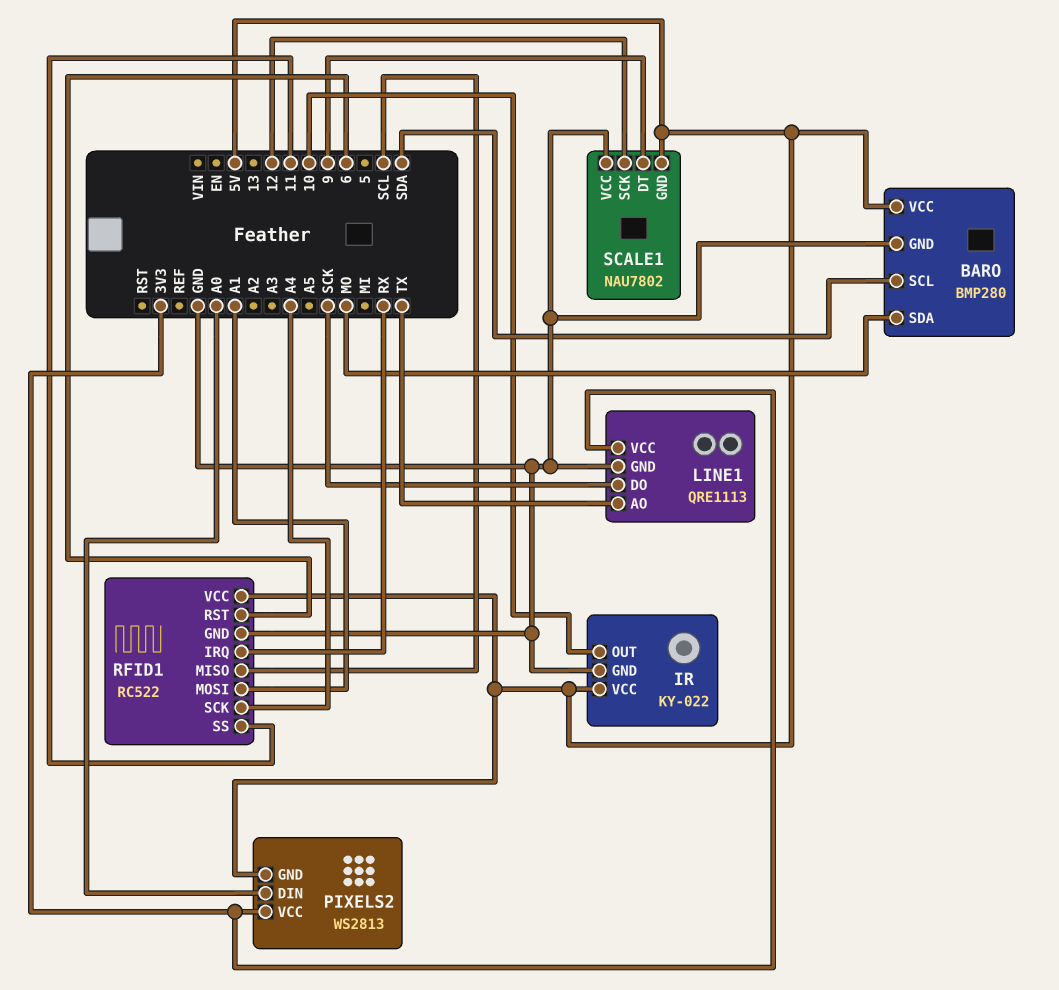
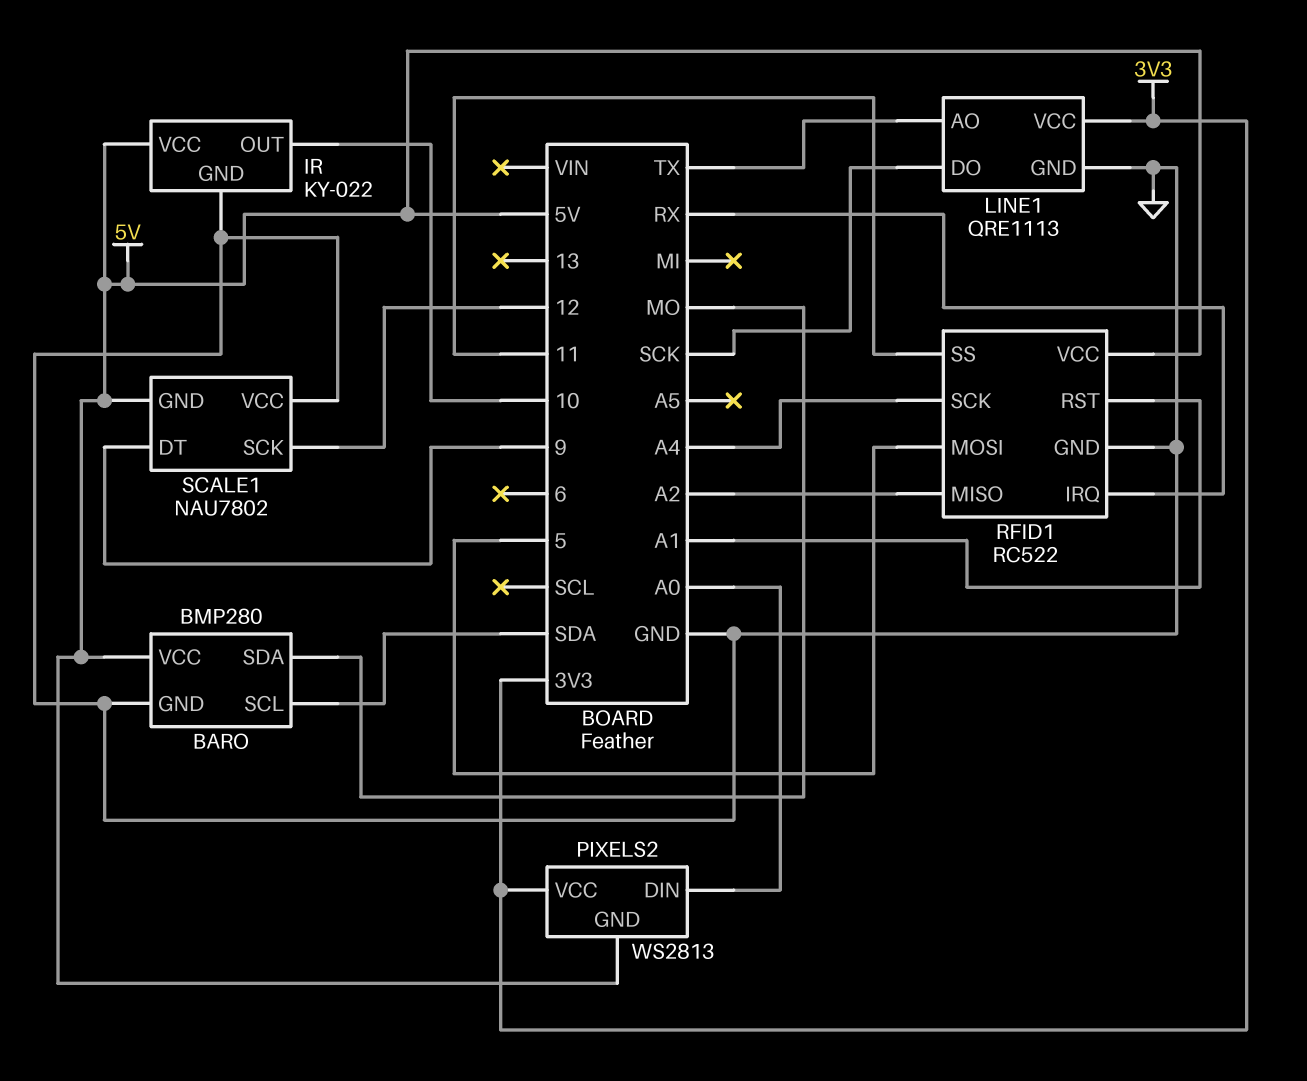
RFID1 pin MISO: SCL -> A2
RFID1 pin MOSI: A1 -> 5
RFID1 pin RST: 6 -> A1

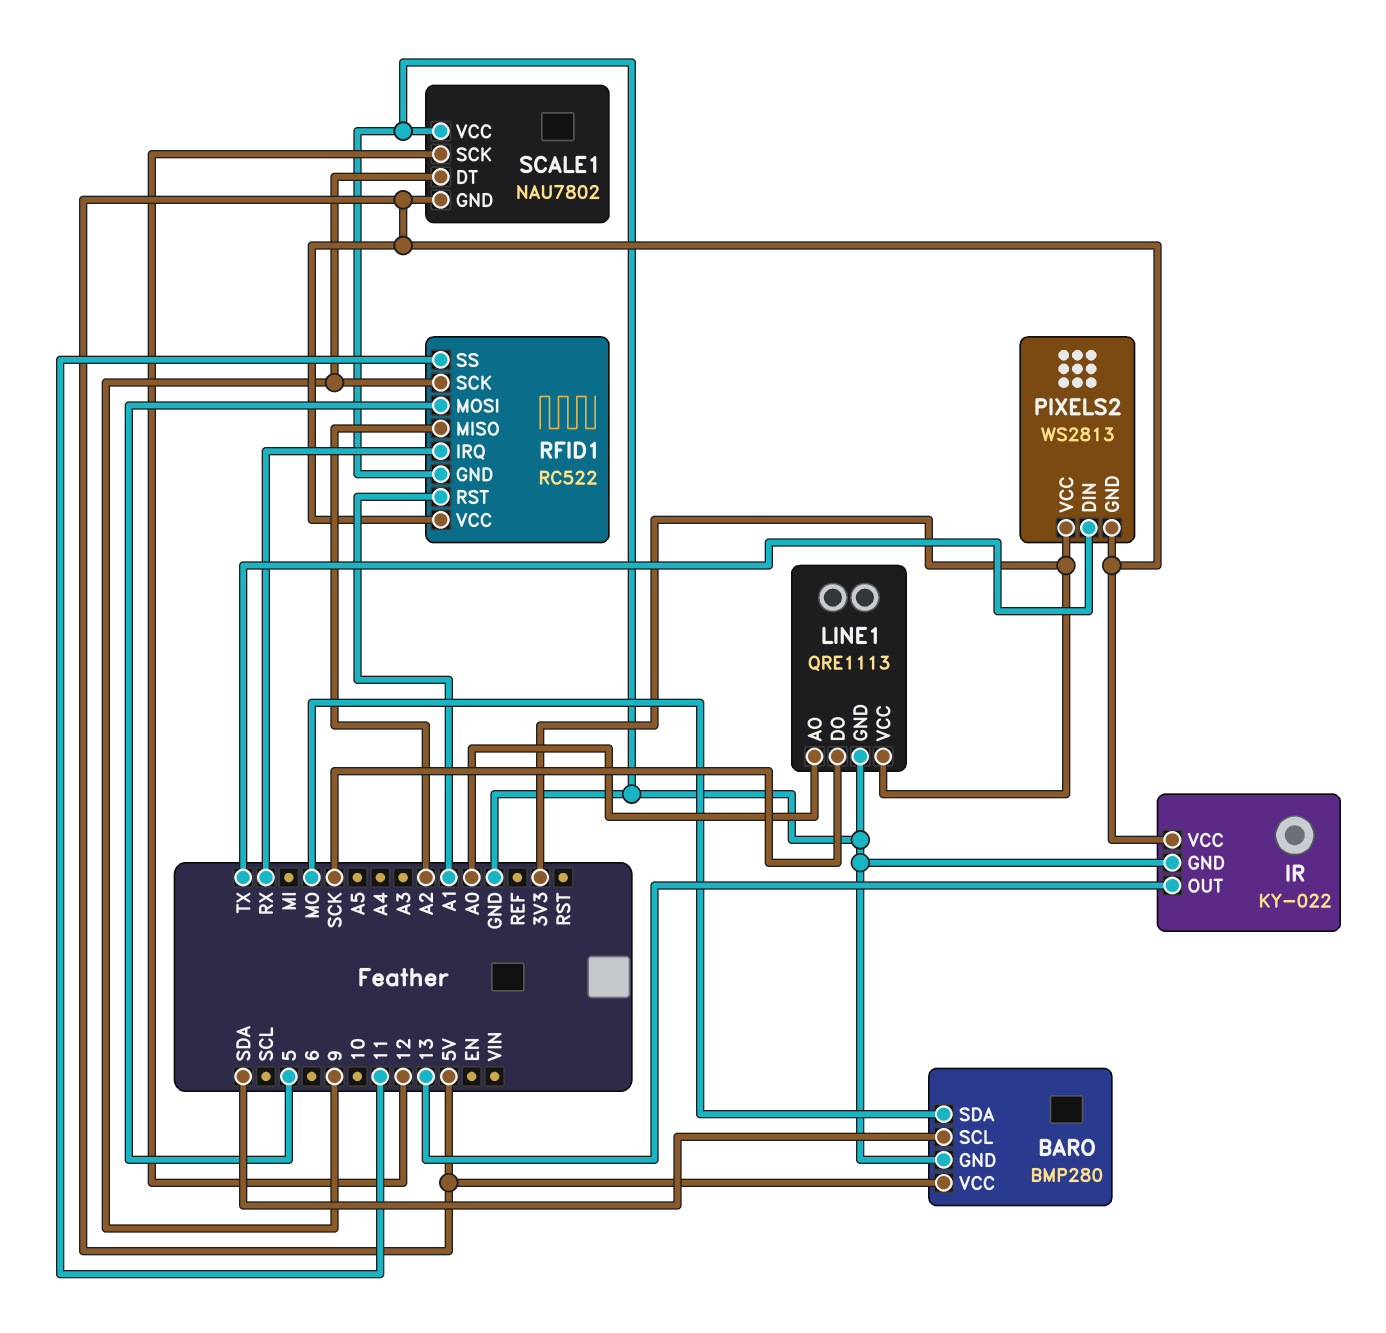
IR pin OUT: 10 -> 13
LINE1 pin AO: TX -> A0
PIXELS2 pin DIN: A0 -> TX
RFID1 pin SCK: A4 -> 9

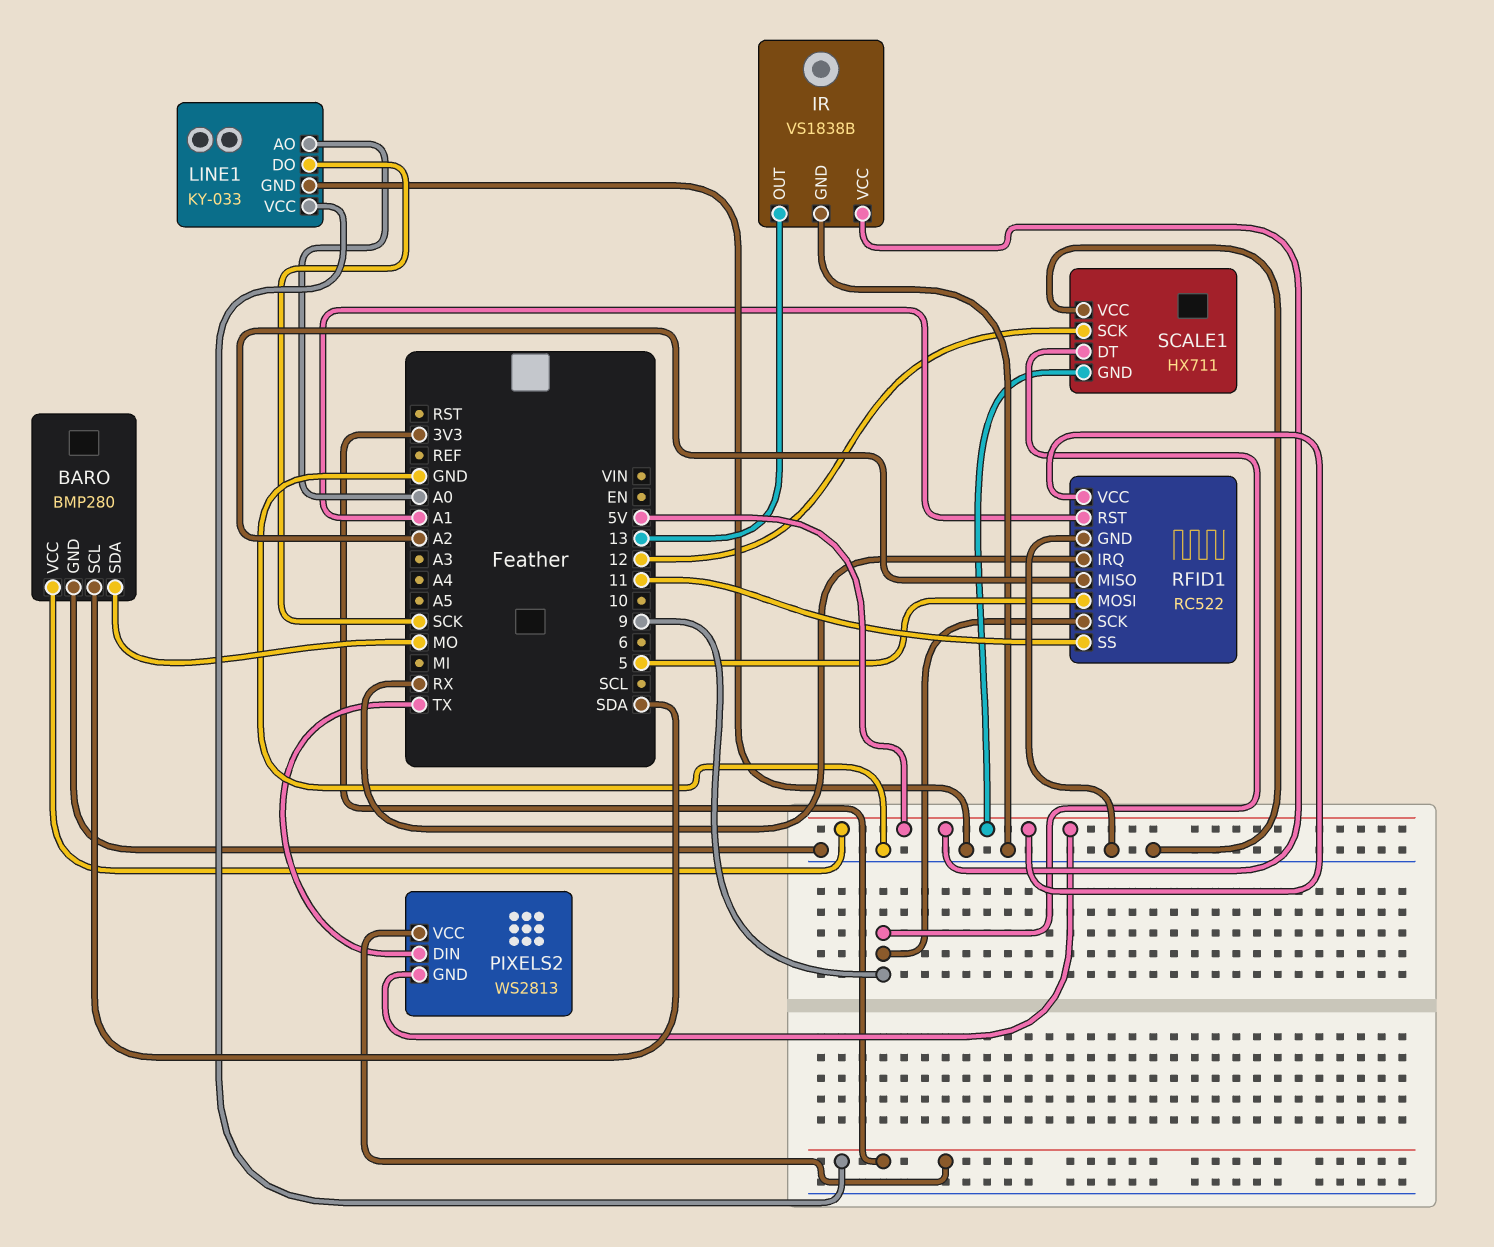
IR: KY-022 -> VS1838B
LINE1: QRE1113 -> KY-033
SCALE1: NAU7802 -> HX711

